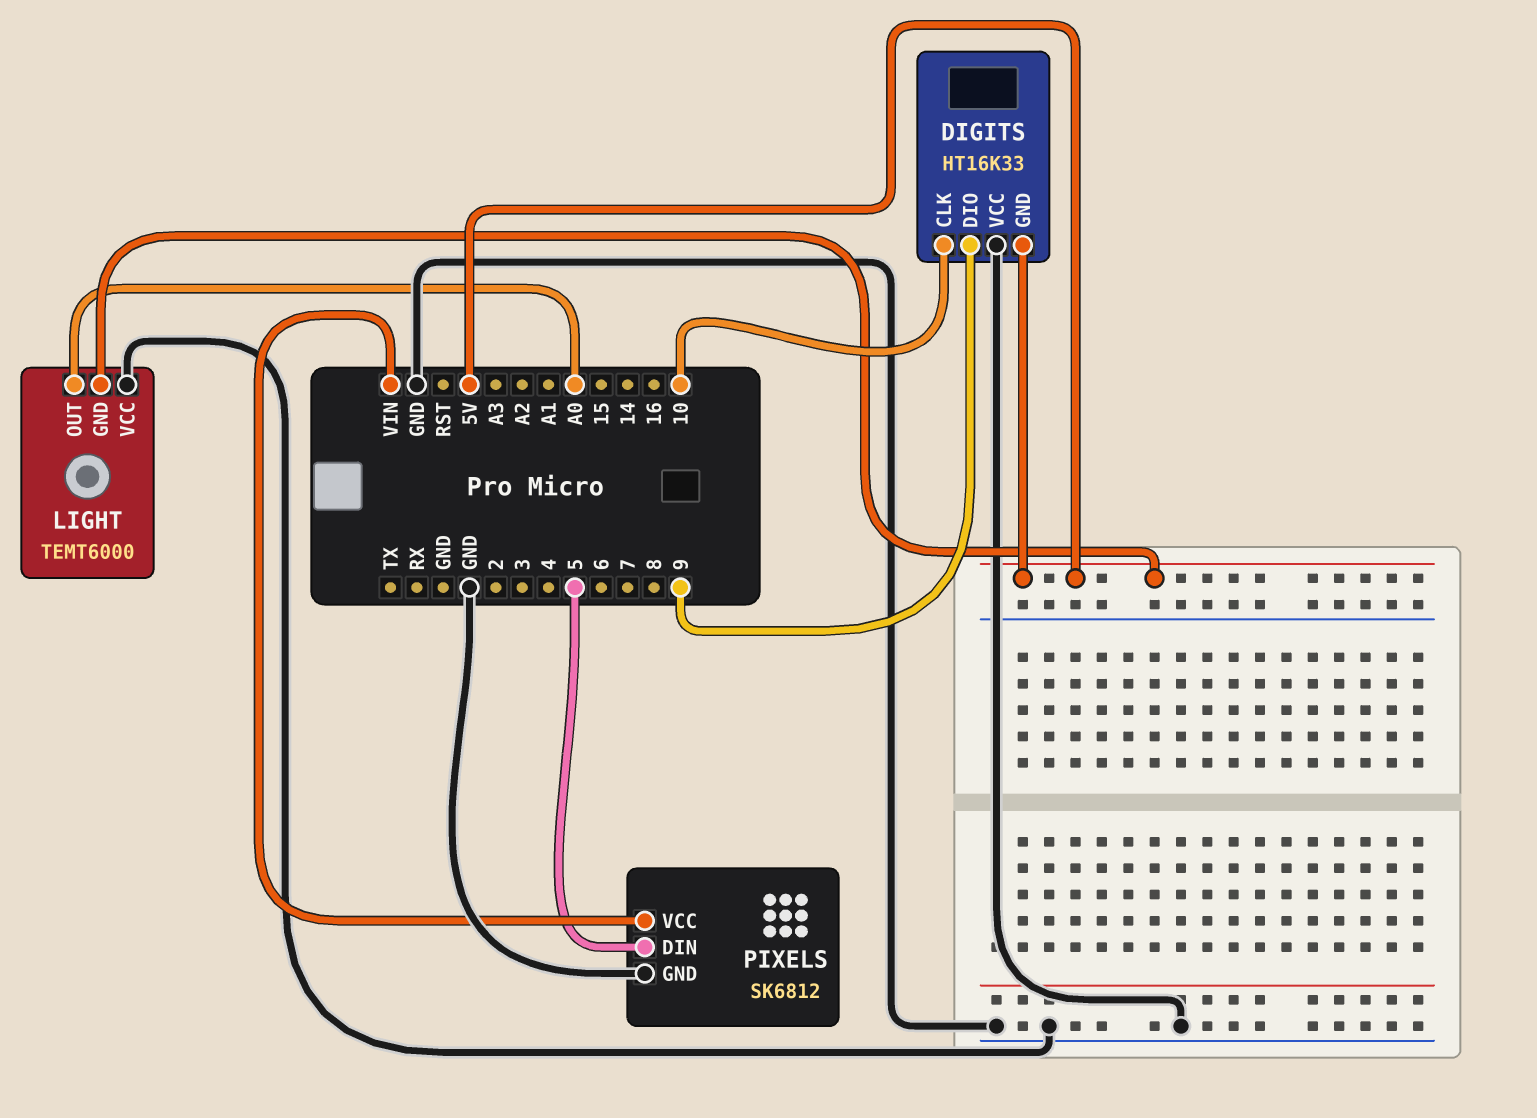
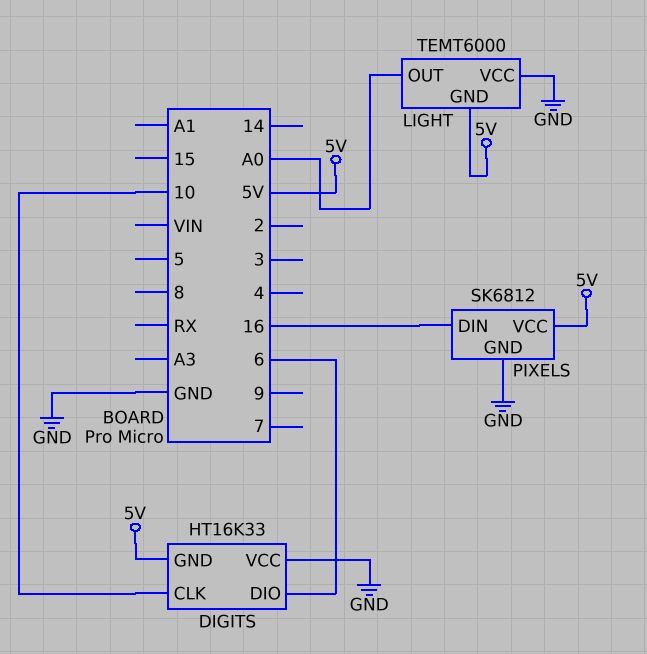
DIGITS pin DIO: 9 -> 6
PIXELS pin DIN: 5 -> 16
PIXELS pin VCC: VIN -> 5V

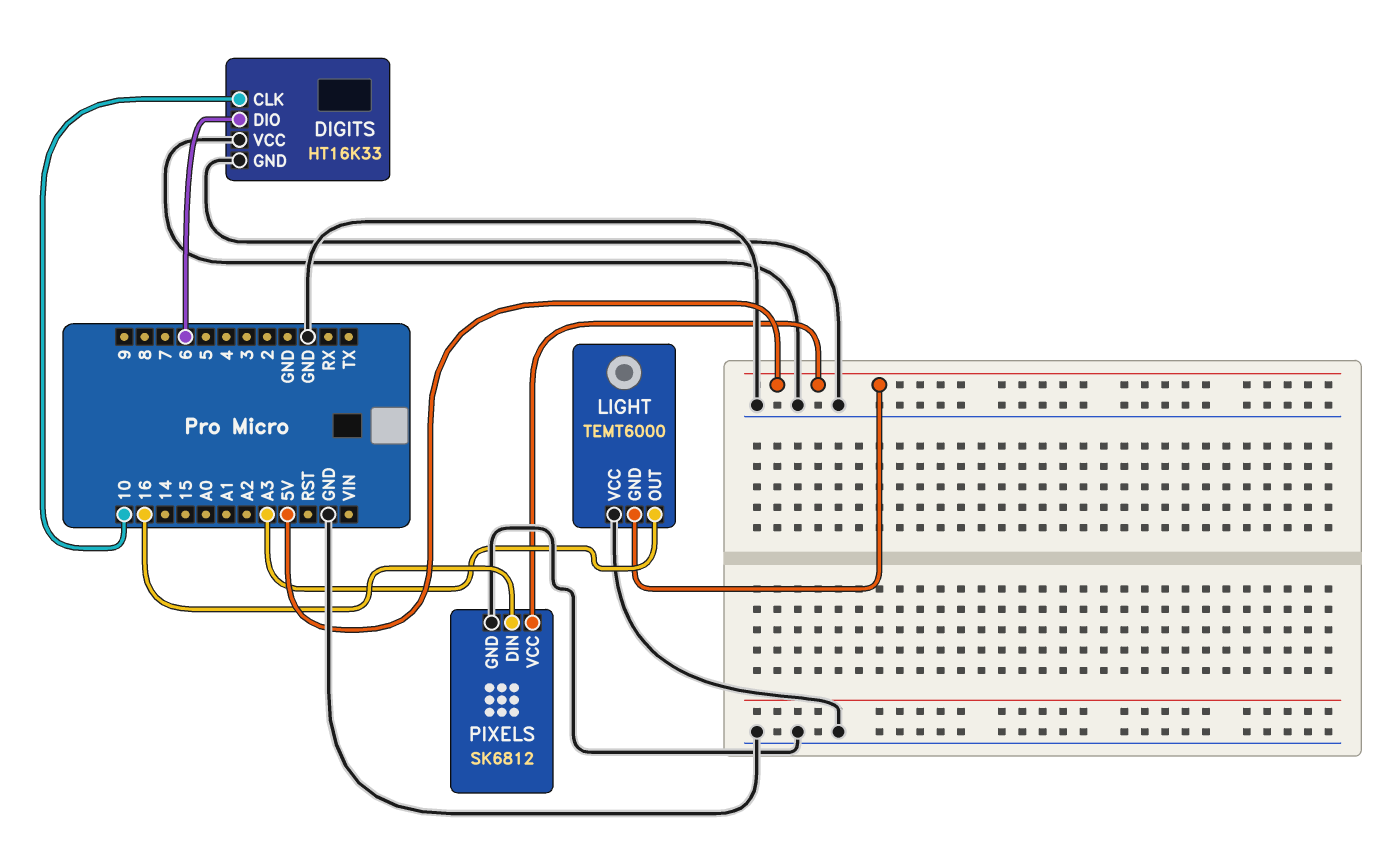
DIGITS pin GND: 5V -> GND
LIGHT pin OUT: A0 -> A3

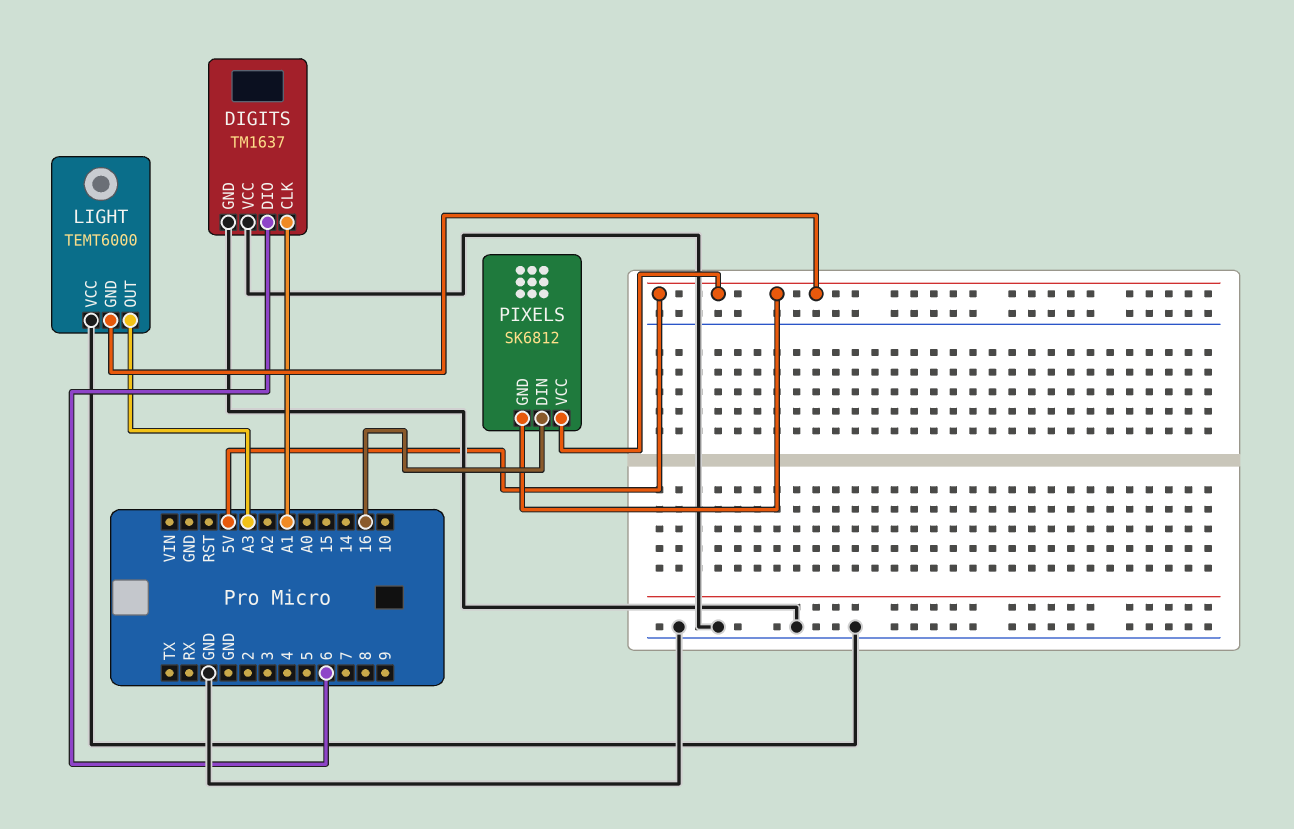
DIGITS: HT16K33 -> TM1637
DIGITS pin CLK: 10 -> A1
PIXELS pin GND: GND -> 5V

